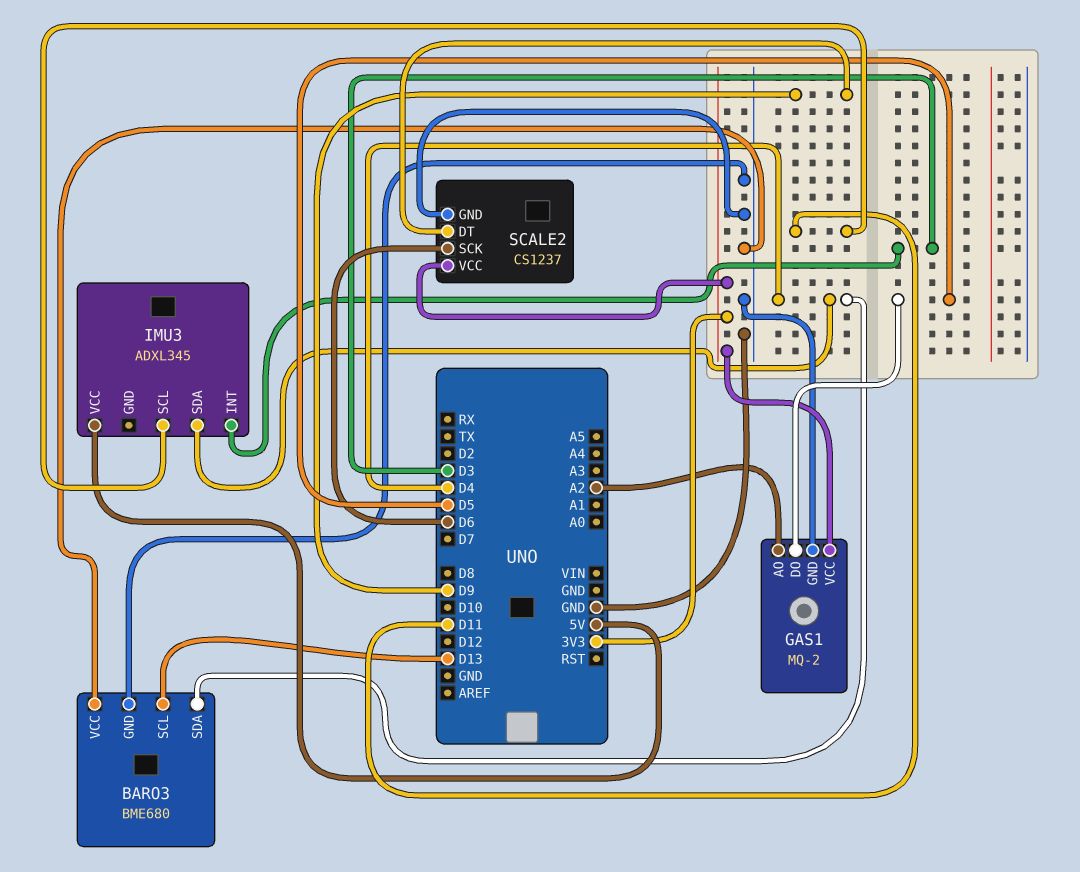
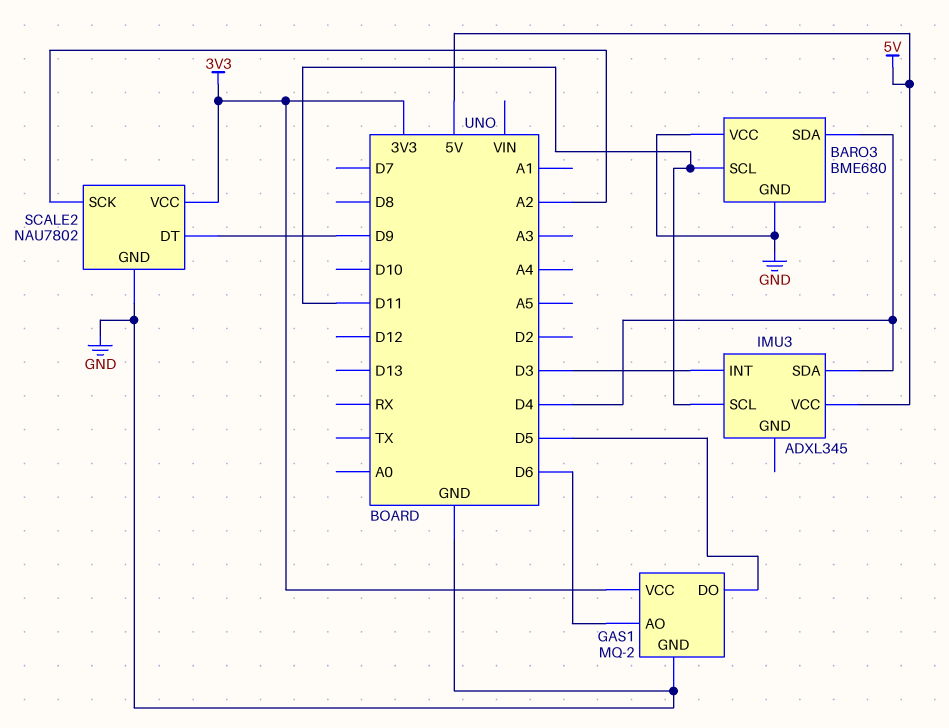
BARO3 pin SCL: D13 -> D11
GAS1 pin AO: A2 -> D6
SCALE2: CS1237 -> NAU7802
SCALE2 pin SCK: D6 -> A2

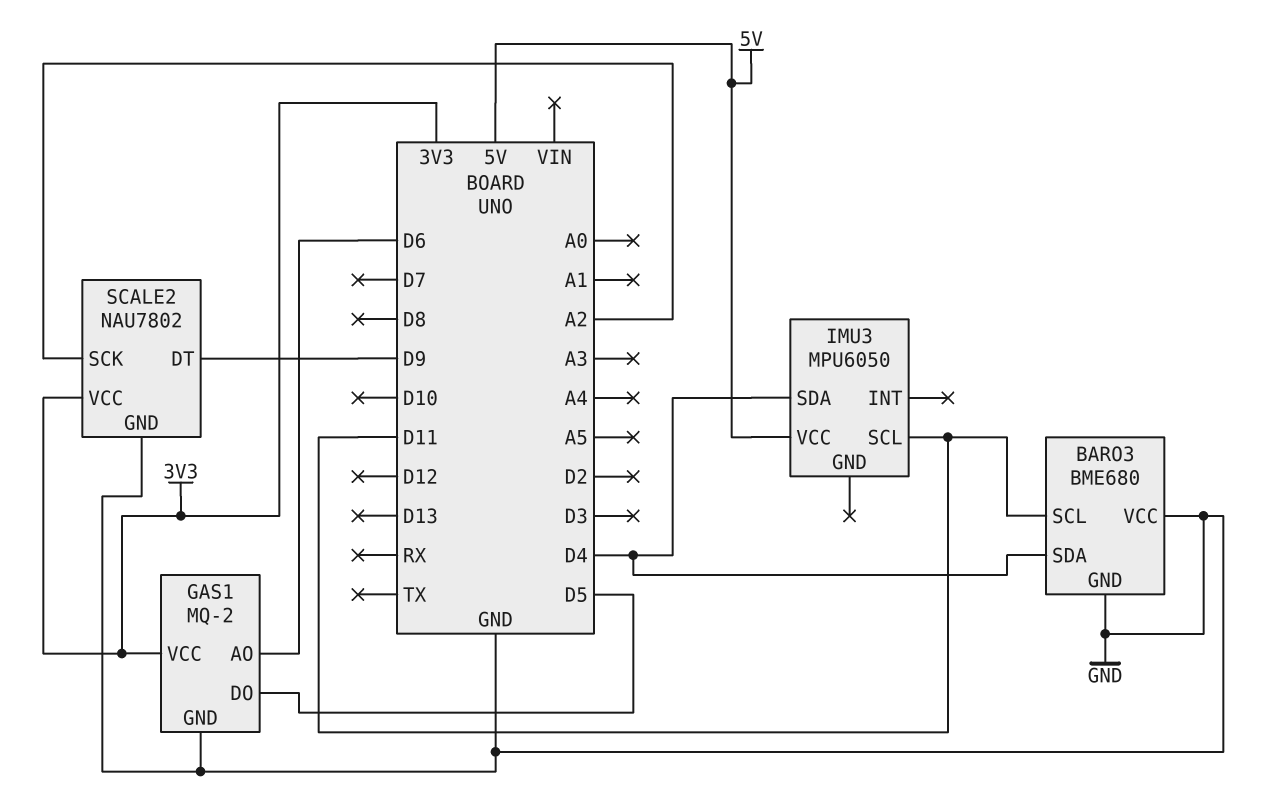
IMU3: ADXL345 -> MPU6050
IMU3 pin INT: D3 -> none

